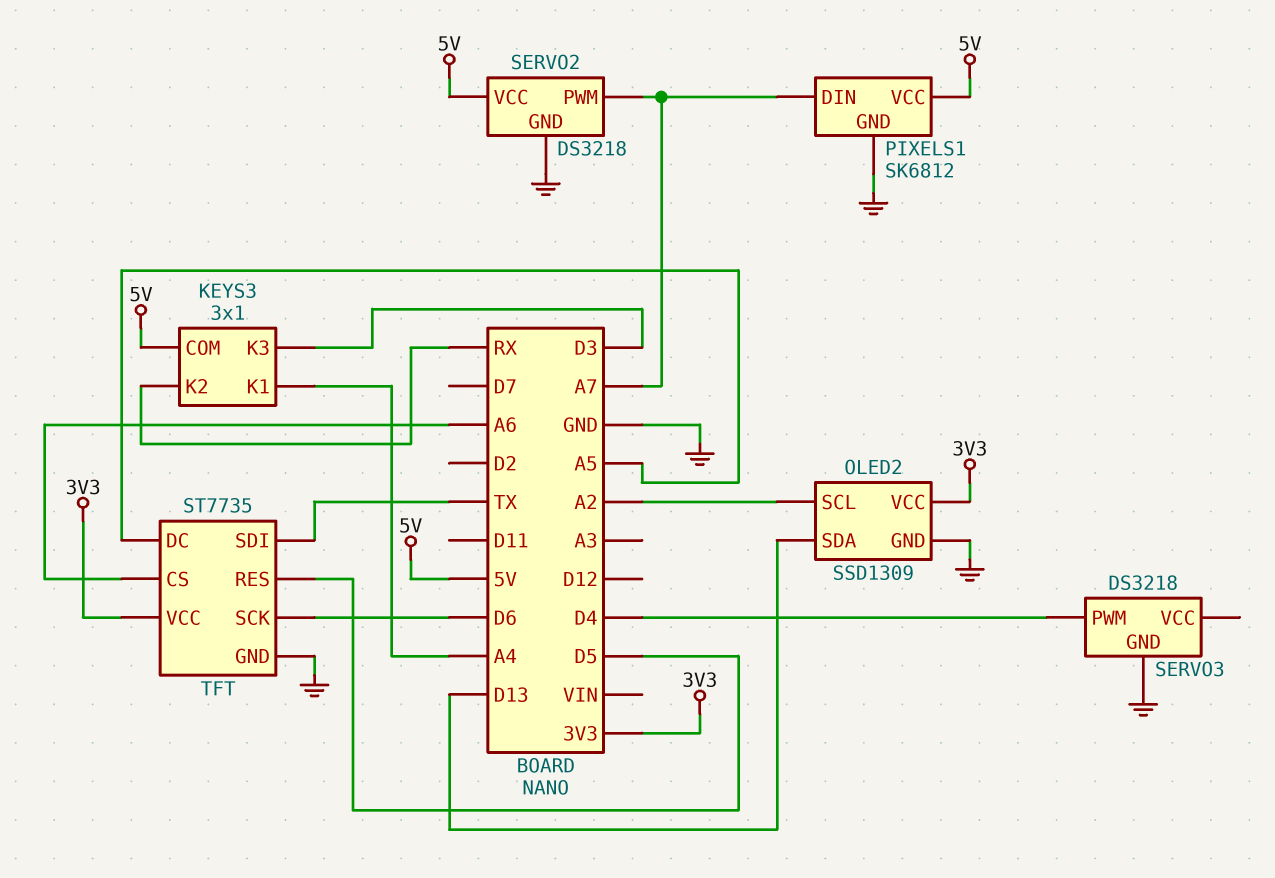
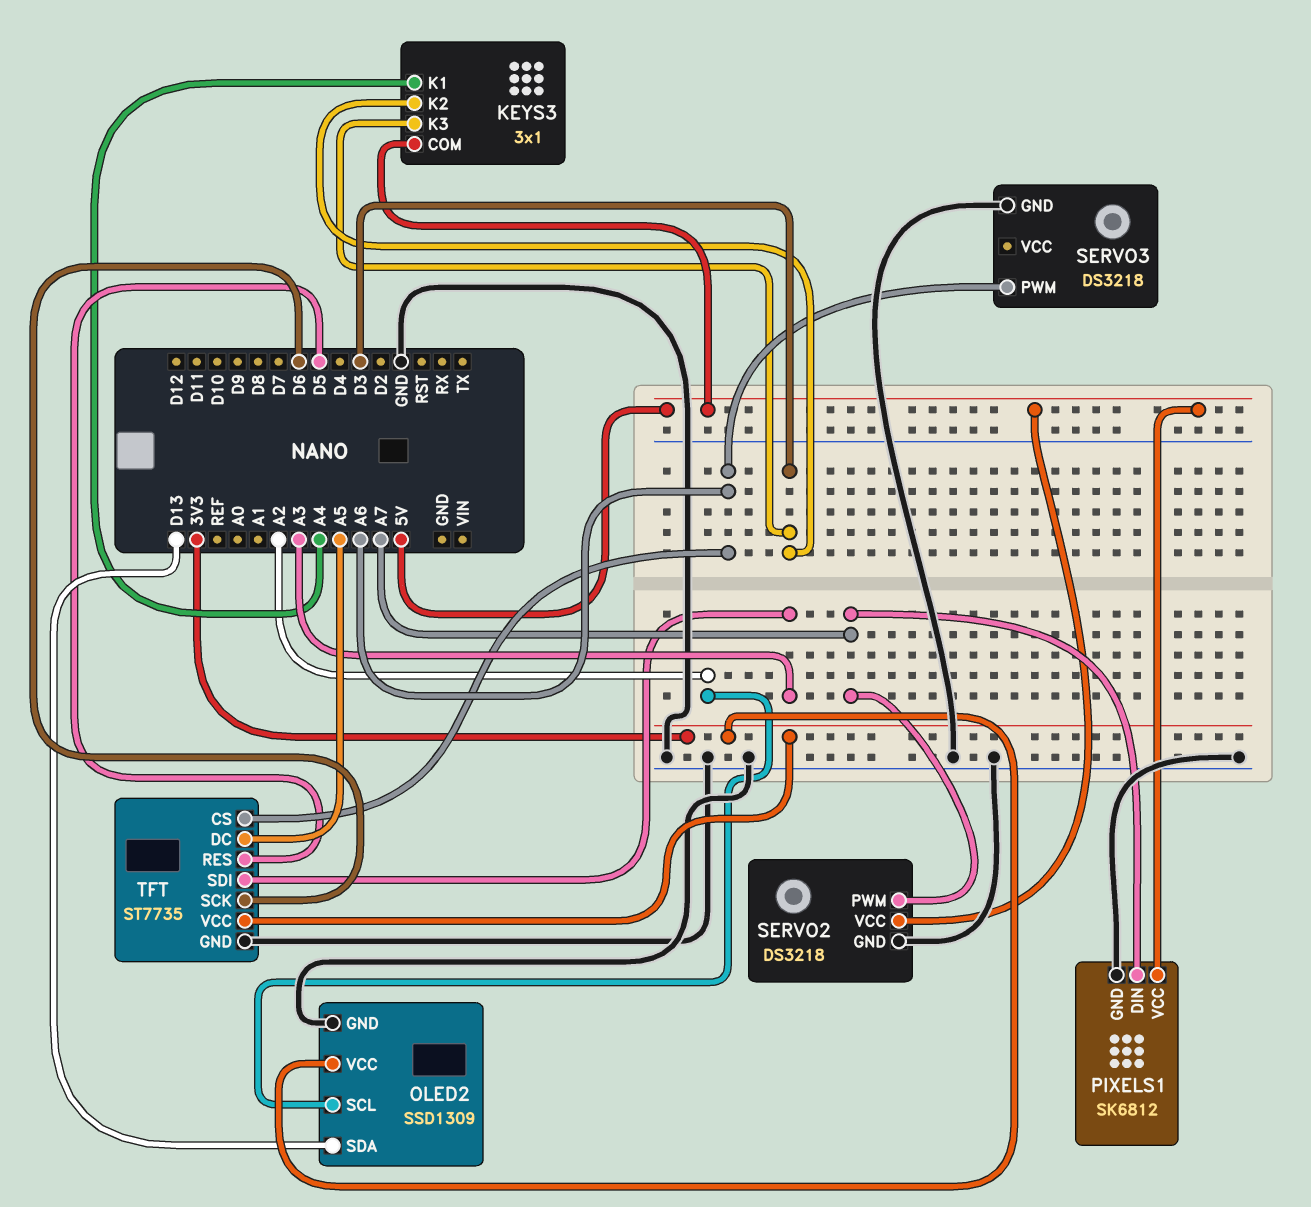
KEYS3 pin K2: RX -> D3
SERVO3 pin PWM: D4 -> A6
TFT pin SDI: TX -> A3

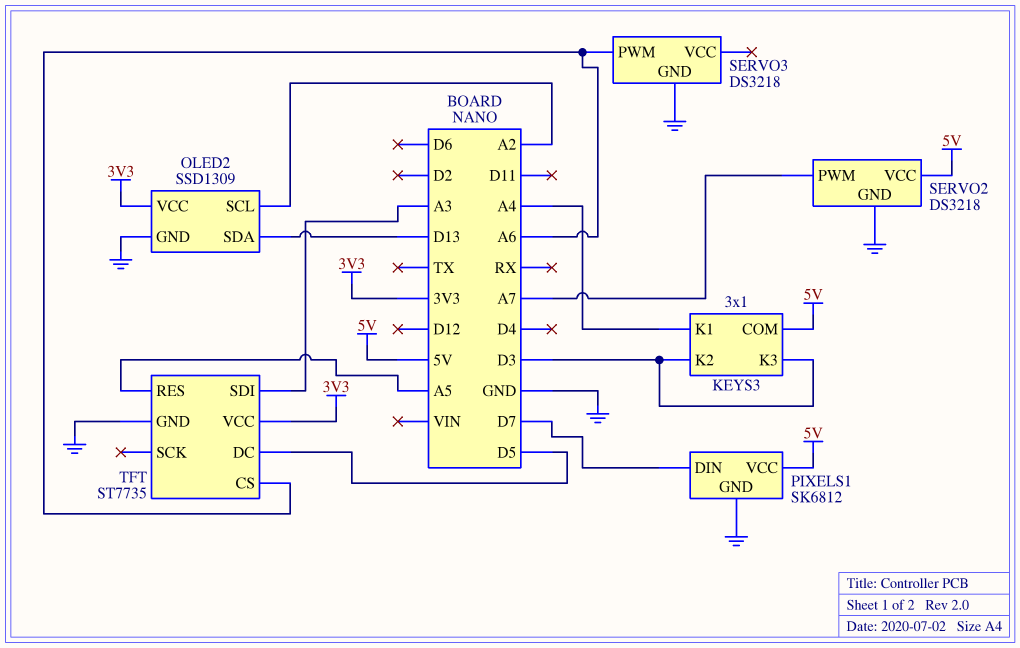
PIXELS1 pin DIN: A7 -> D7
TFT pin DC: A5 -> D5
TFT pin RES: D5 -> A5
TFT pin SCK: D6 -> none

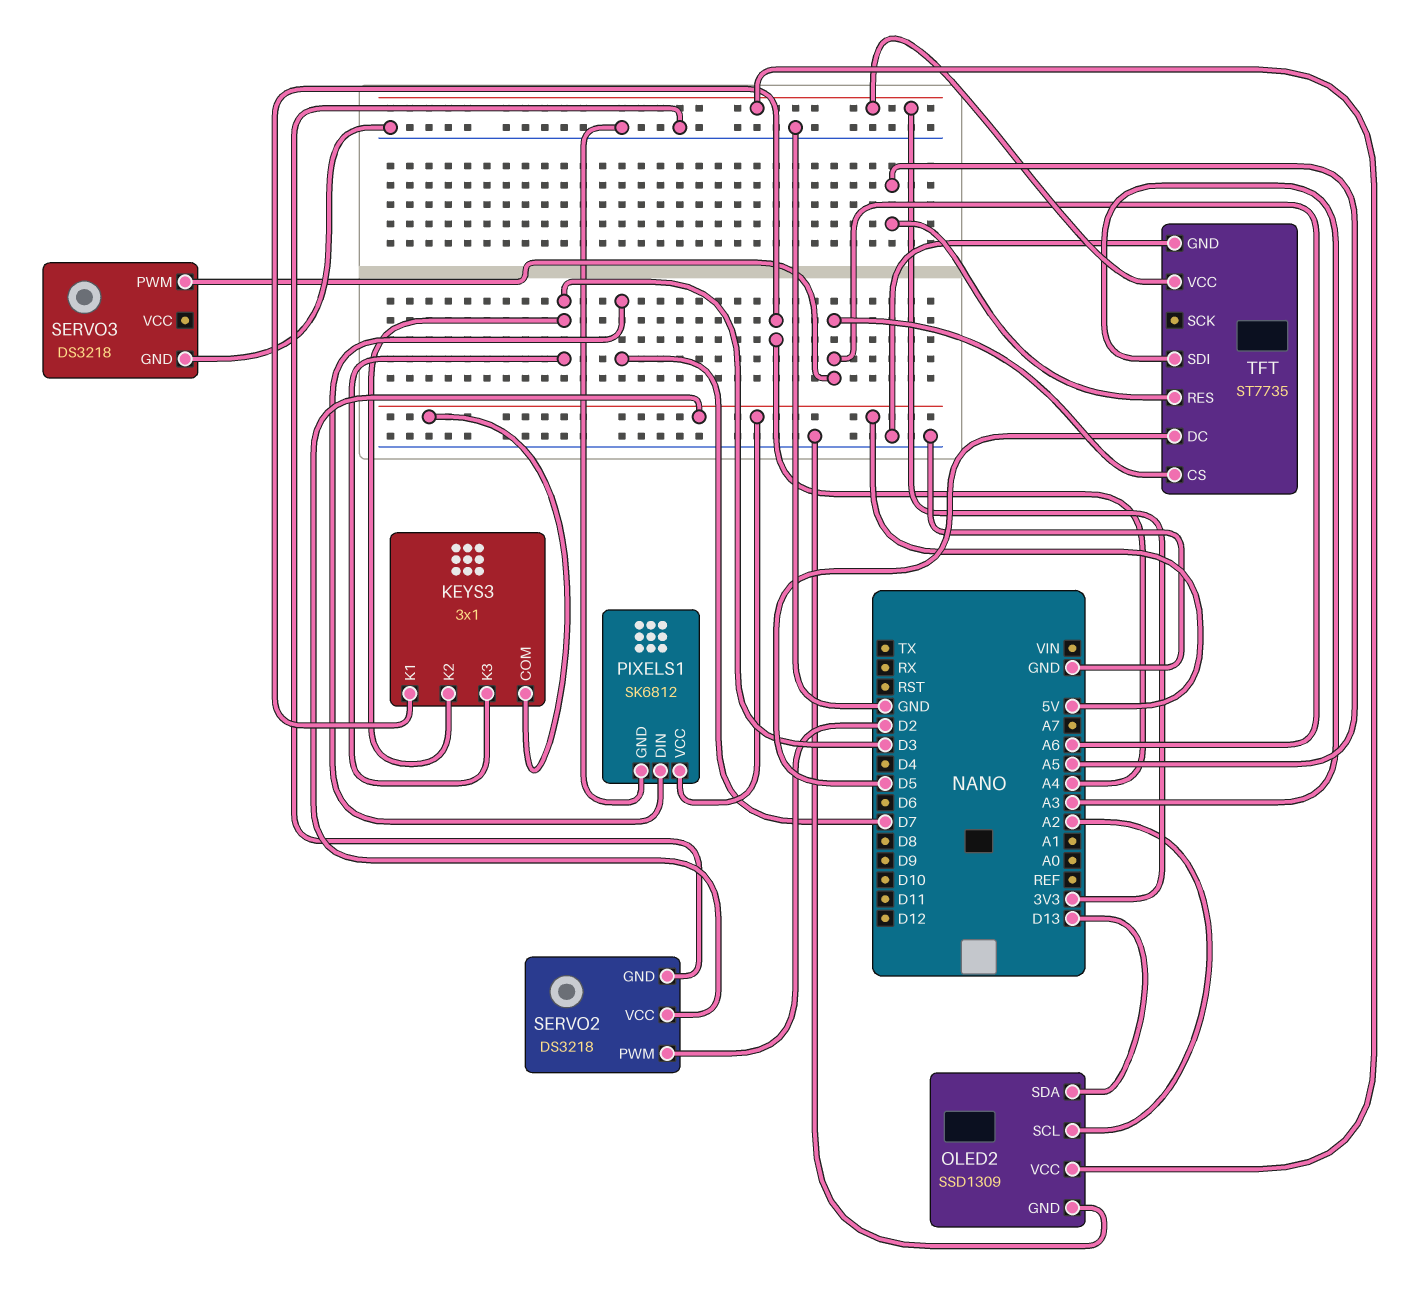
SERVO2 pin PWM: A7 -> D2

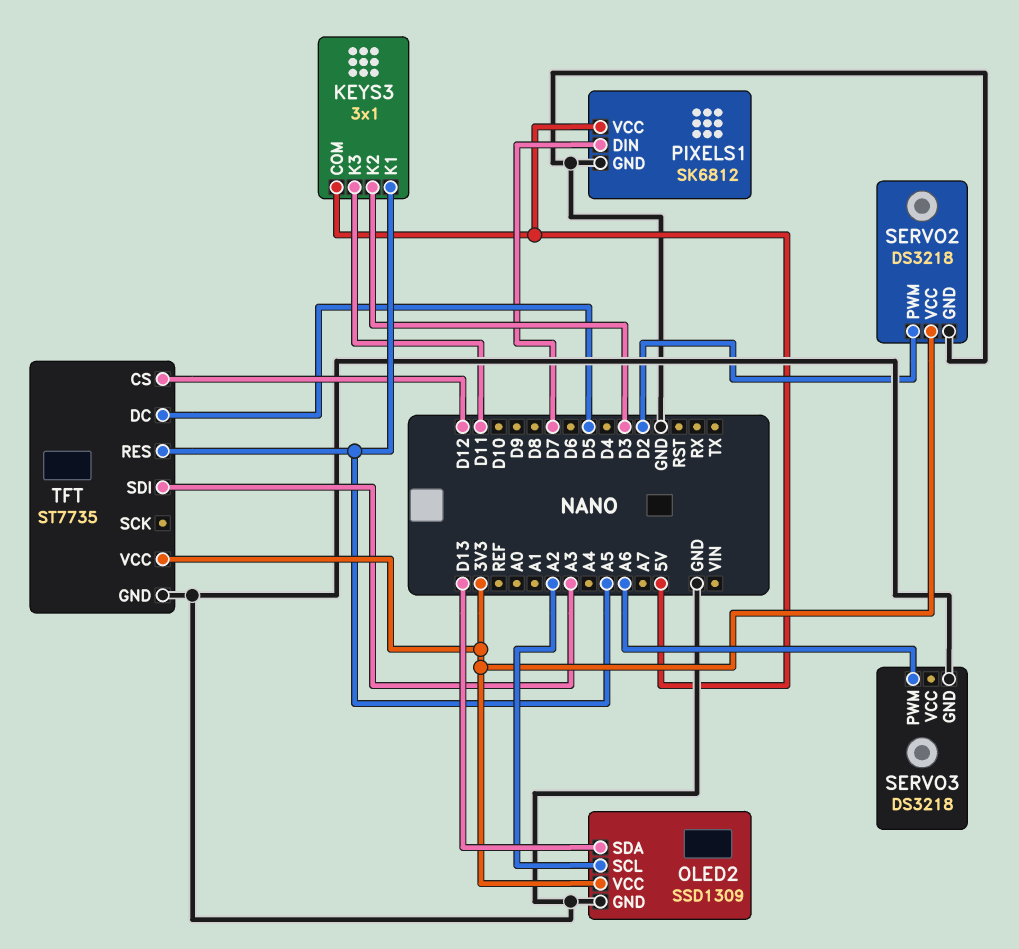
KEYS3 pin K1: A4 -> A5
KEYS3 pin K3: D3 -> D11
SERVO2 pin VCC: 5V -> 3V3
TFT pin CS: A6 -> D12

